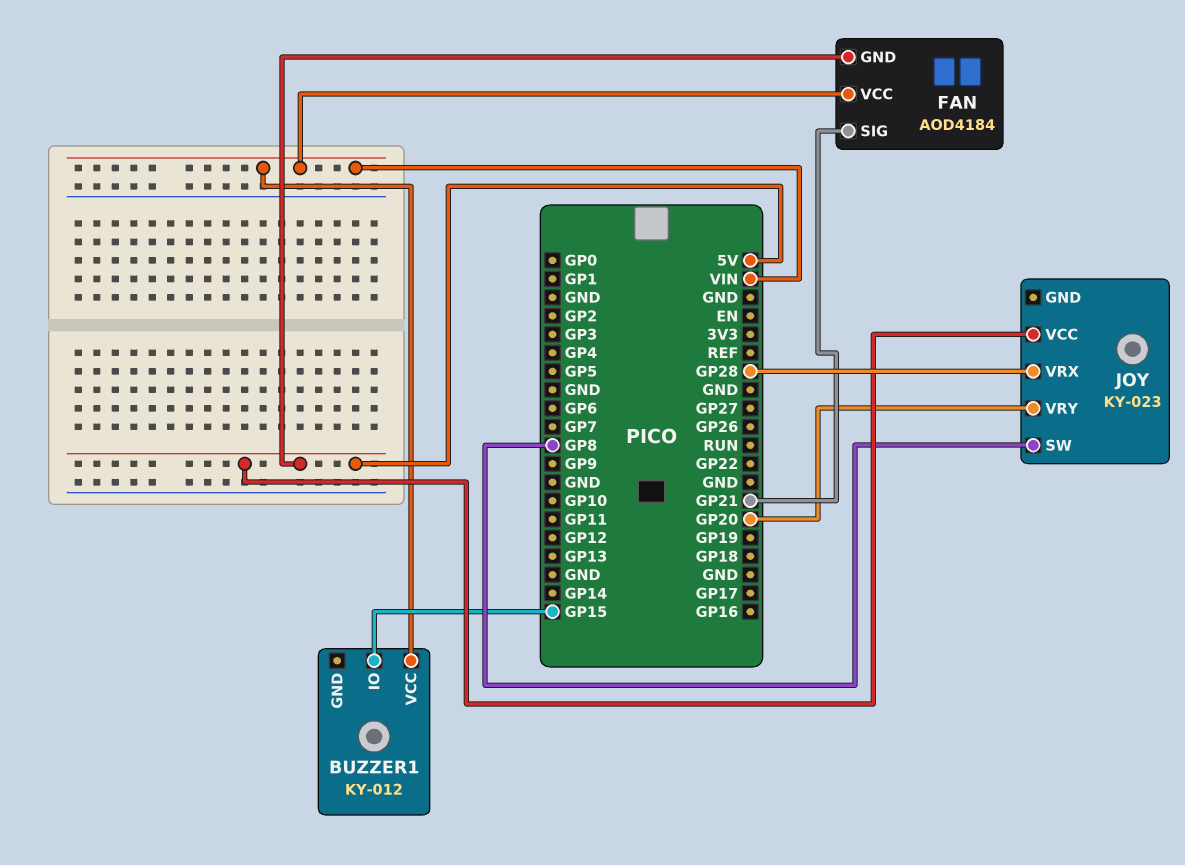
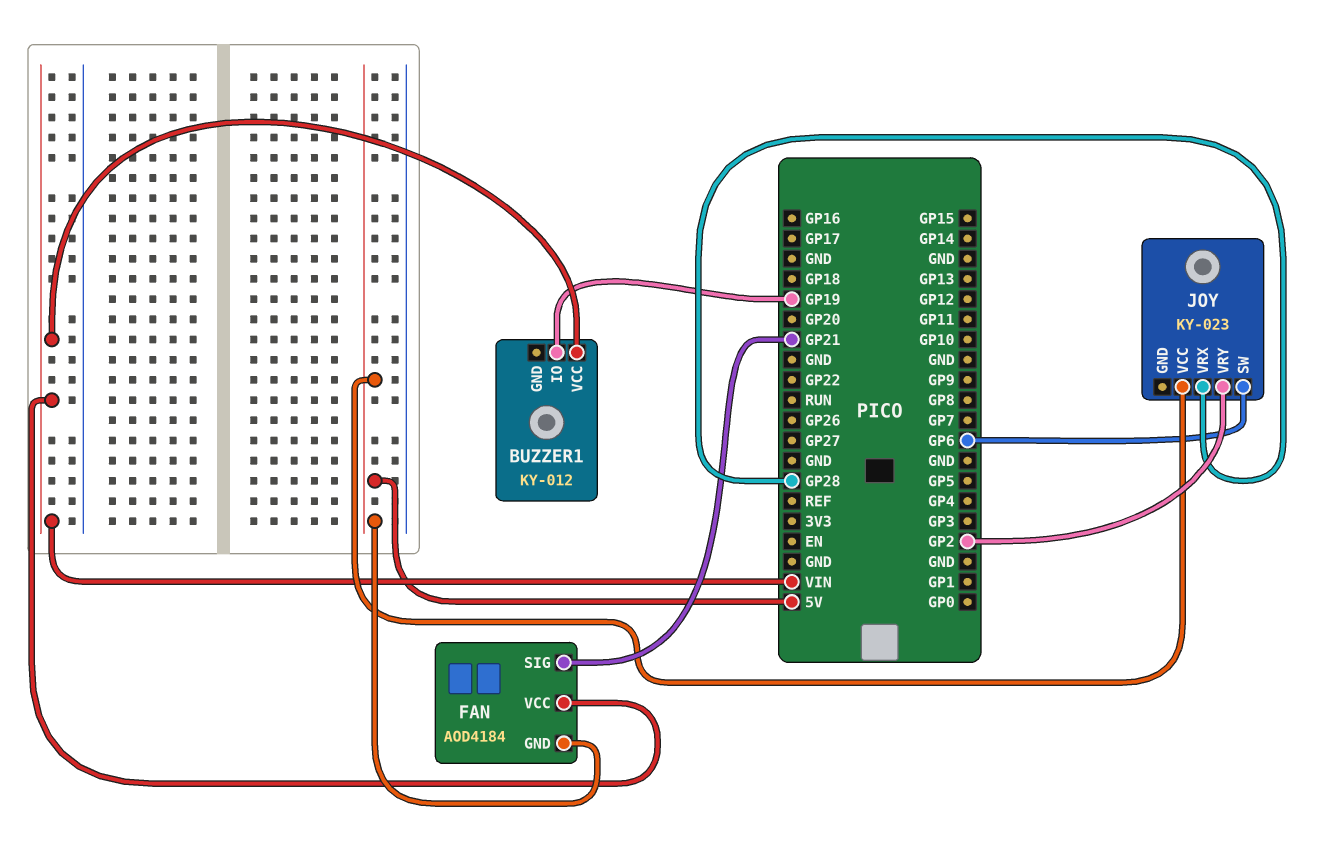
BUZZER1 pin IO: GP15 -> GP19
JOY pin SW: GP8 -> GP6
JOY pin VRY: GP20 -> GP2

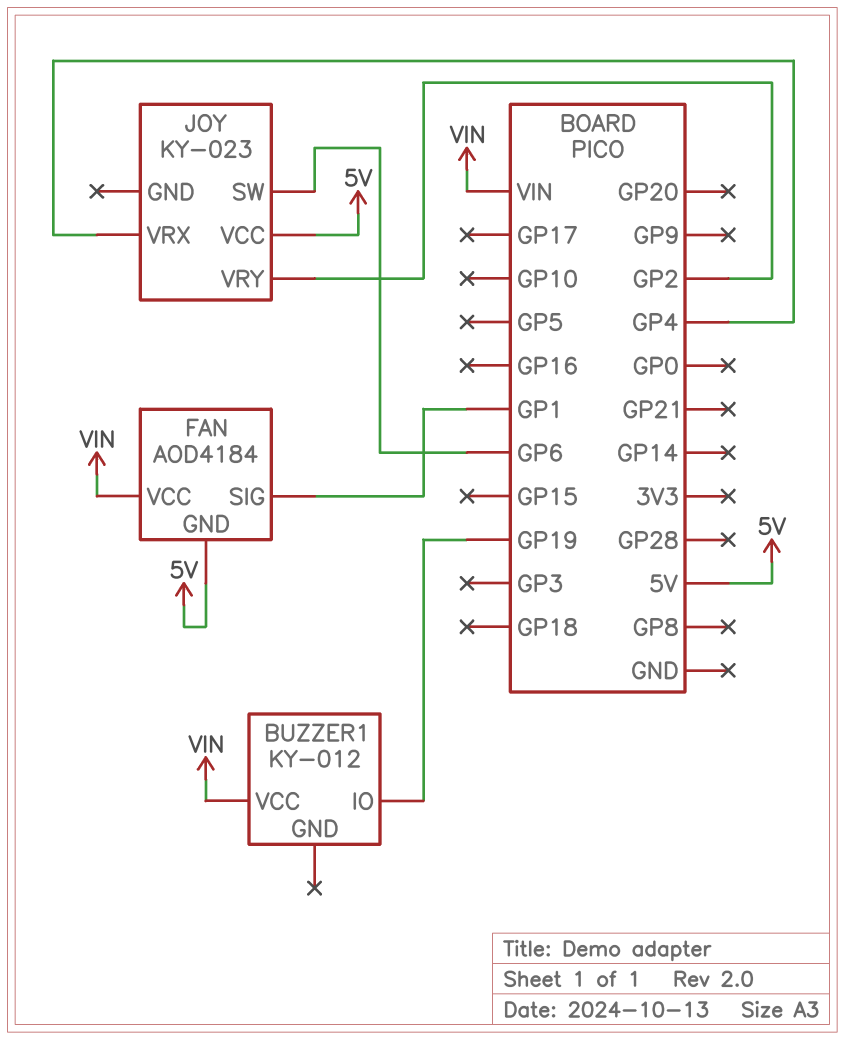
FAN pin SIG: GP21 -> GP1
JOY pin VRX: GP28 -> GP4

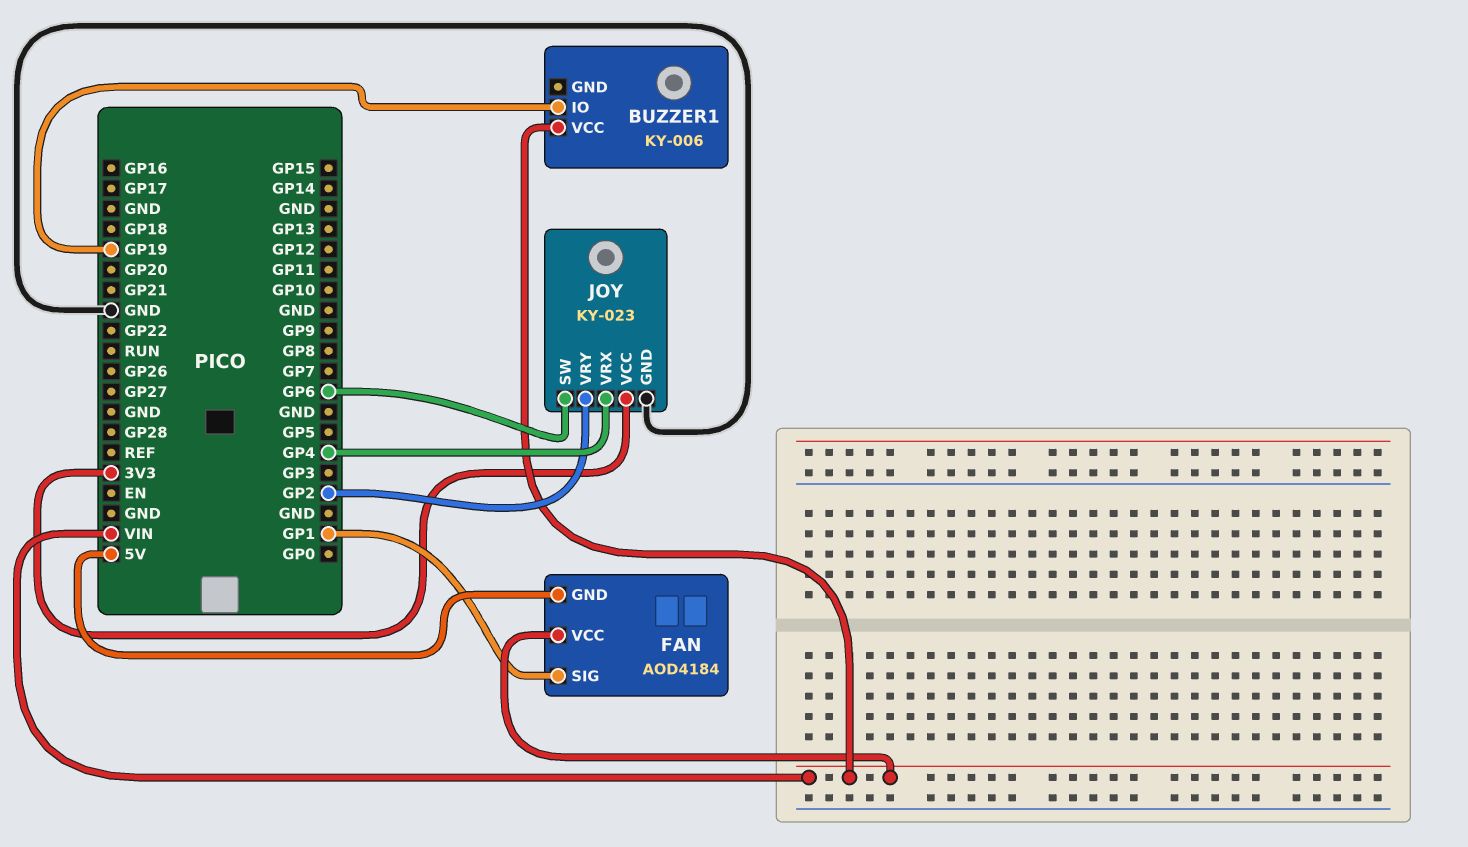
BUZZER1: KY-012 -> KY-006
JOY pin GND: none -> GND
JOY pin VCC: 5V -> 3V3

